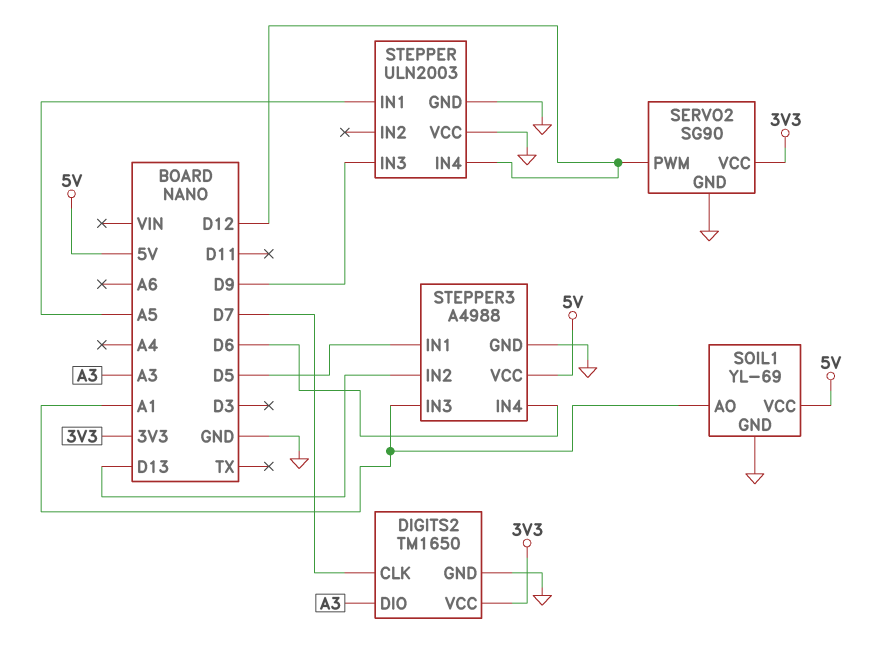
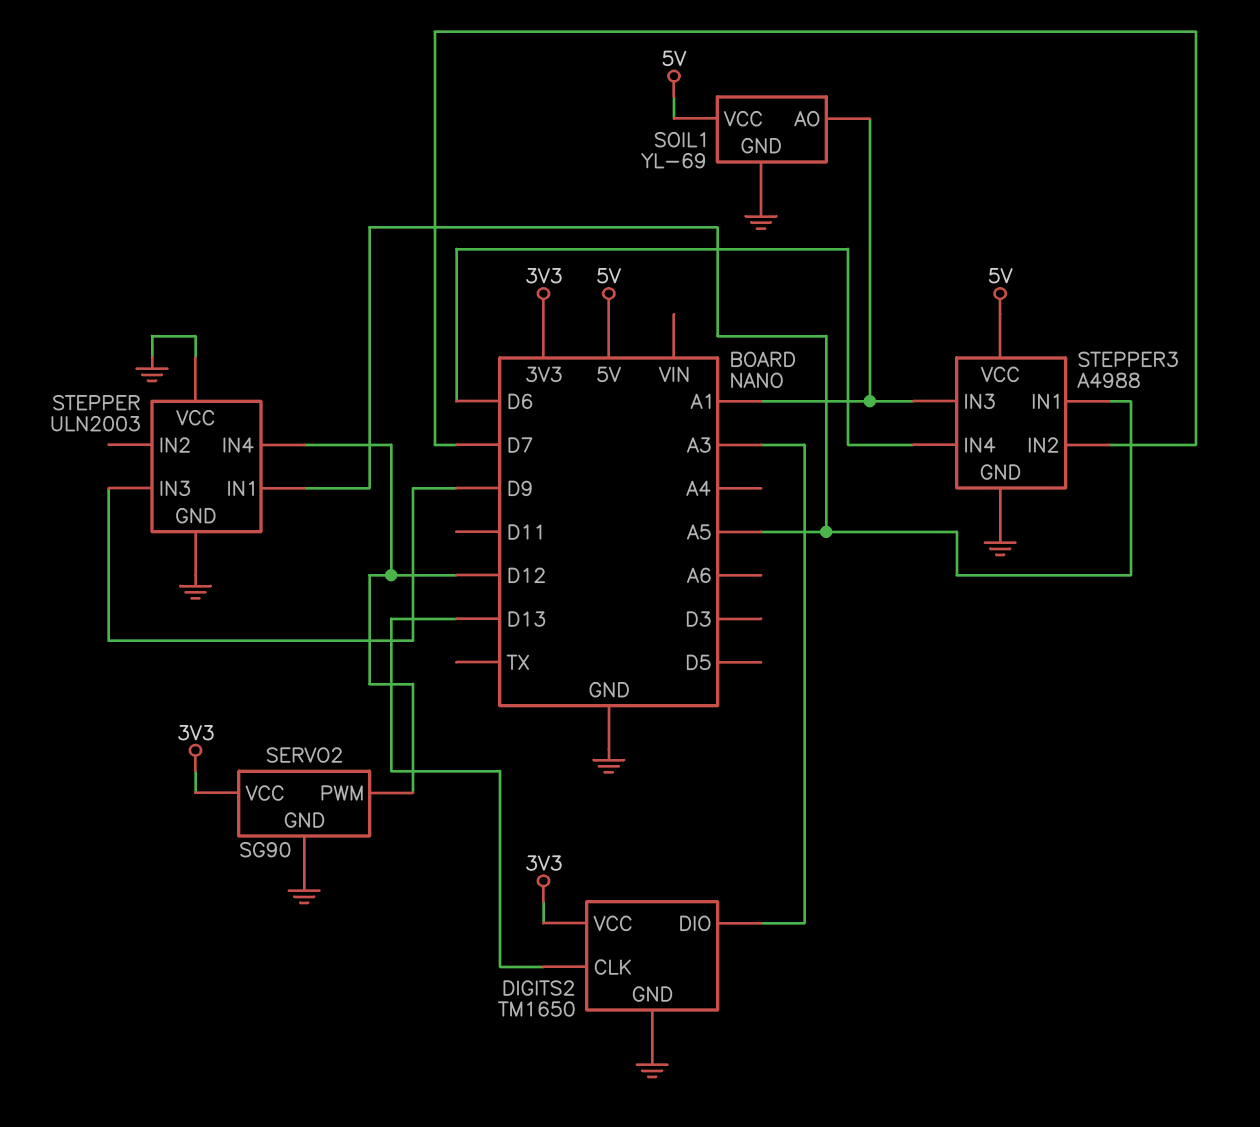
DIGITS2 pin CLK: D7 -> D13
STEPPER3 pin IN1: D5 -> A5
STEPPER3 pin IN2: D13 -> D7

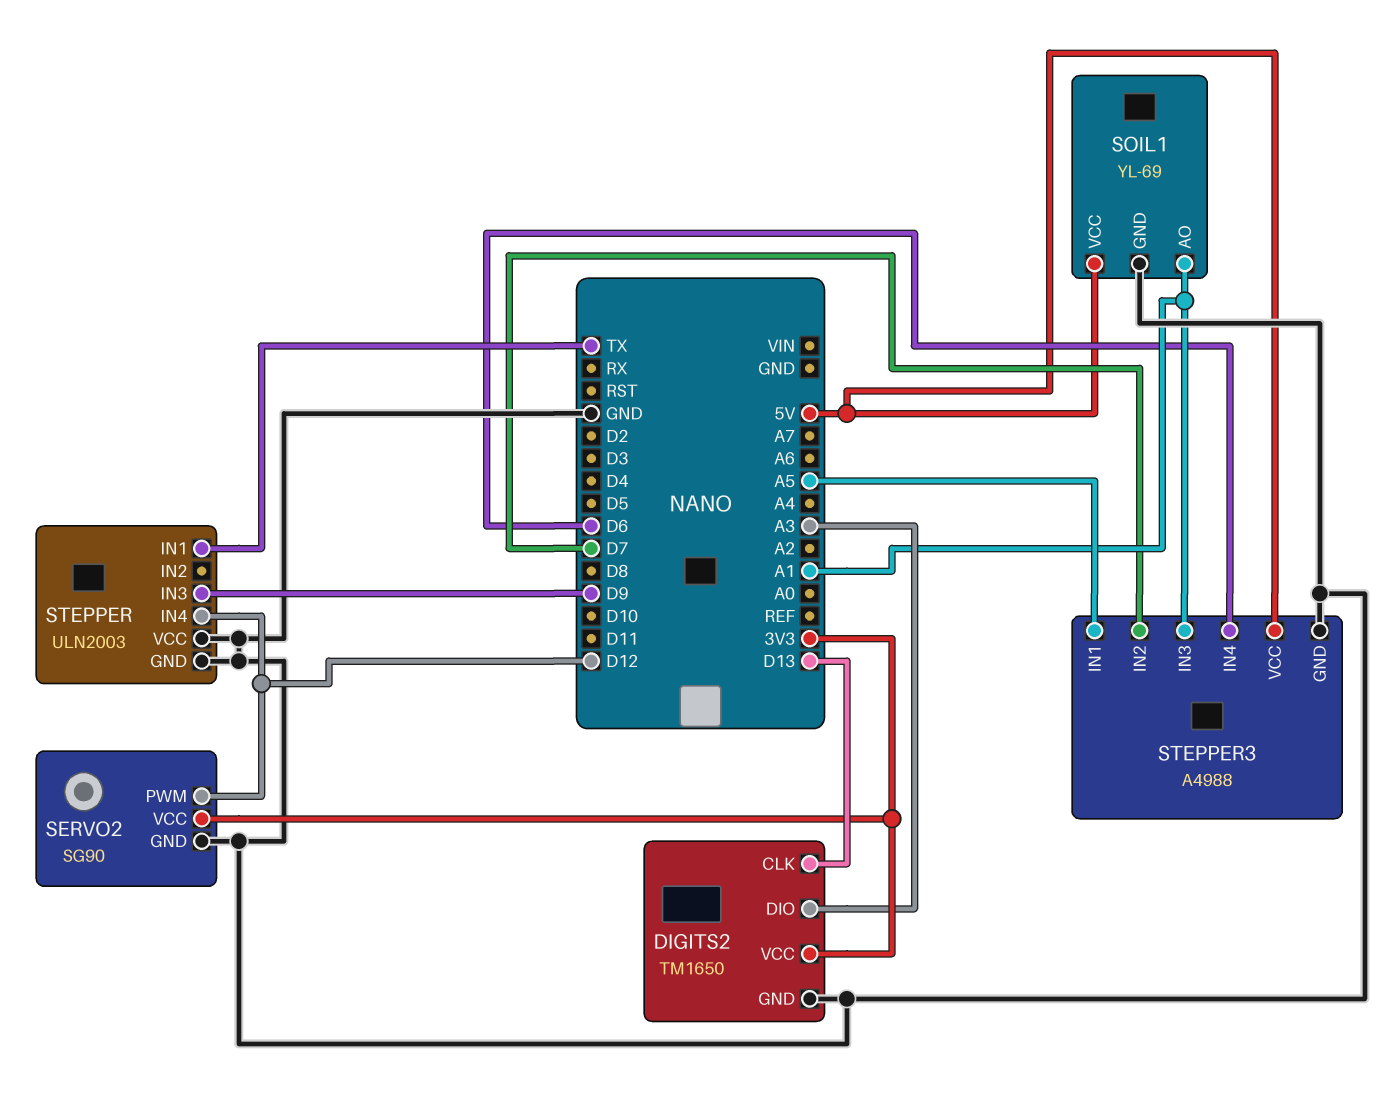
STEPPER pin IN1: A5 -> TX

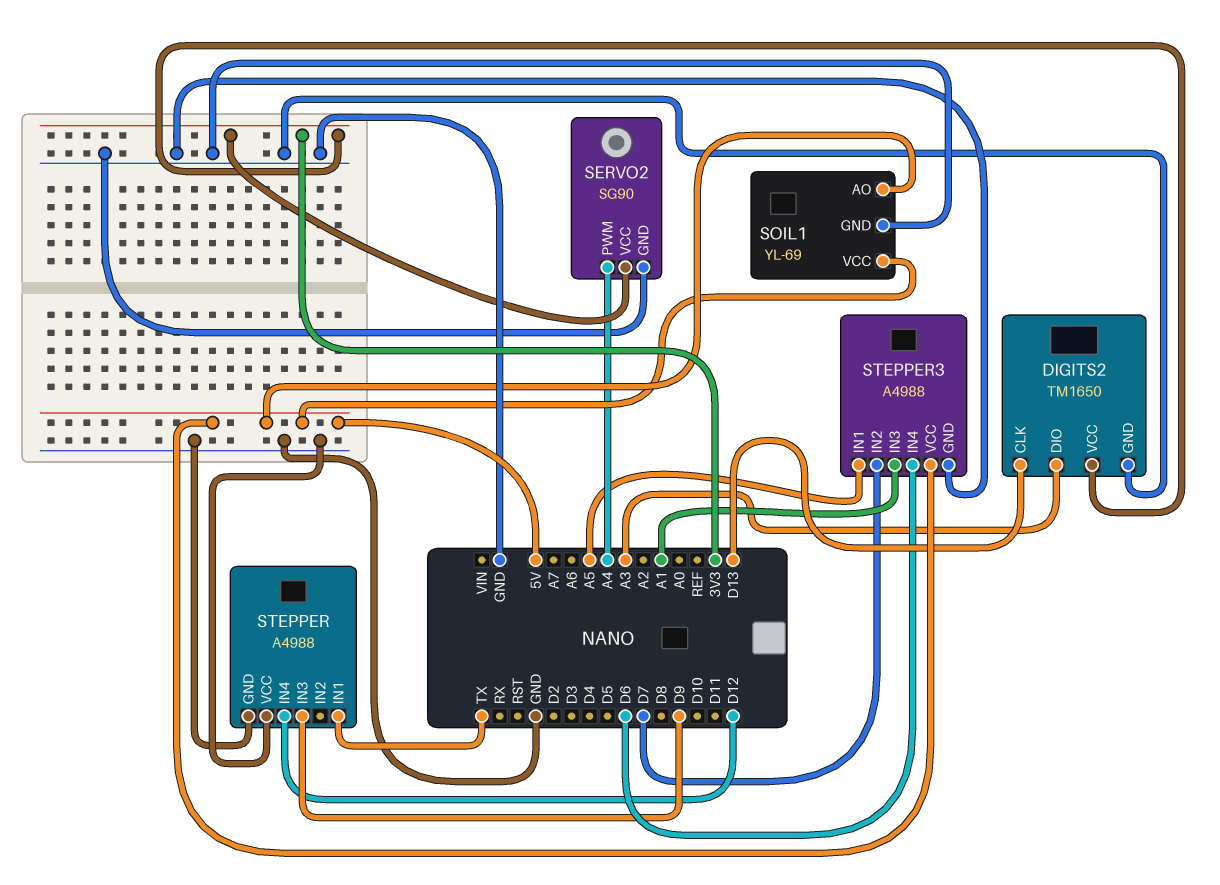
SERVO2 pin PWM: D12 -> A4
SOIL1 pin AO: A1 -> 5V
STEPPER: ULN2003 -> A4988

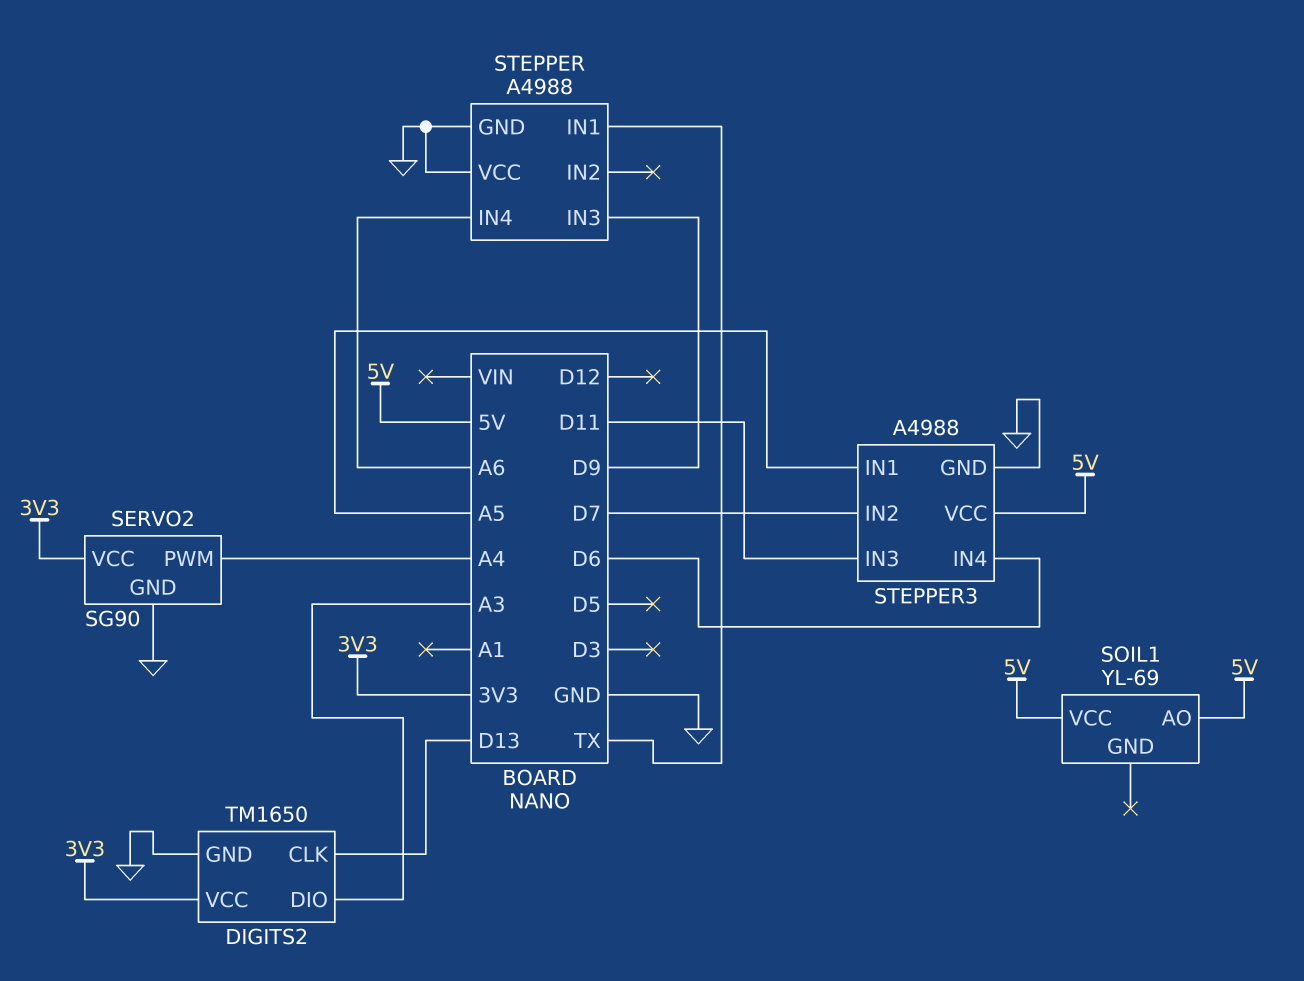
SOIL1 pin GND: GND -> none
STEPPER pin IN4: D12 -> A6
STEPPER3 pin IN3: A1 -> D11

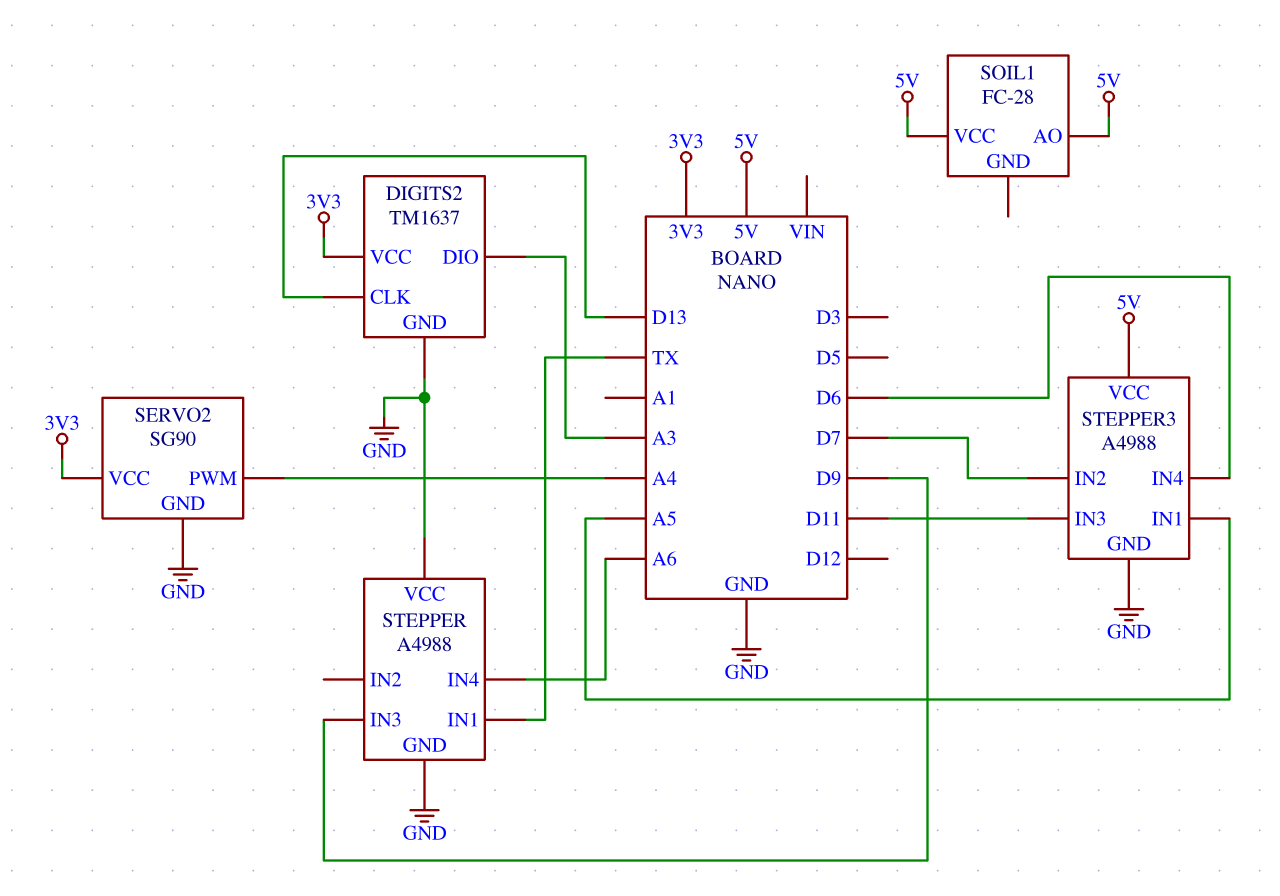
DIGITS2: TM1650 -> TM1637
SOIL1: YL-69 -> FC-28

